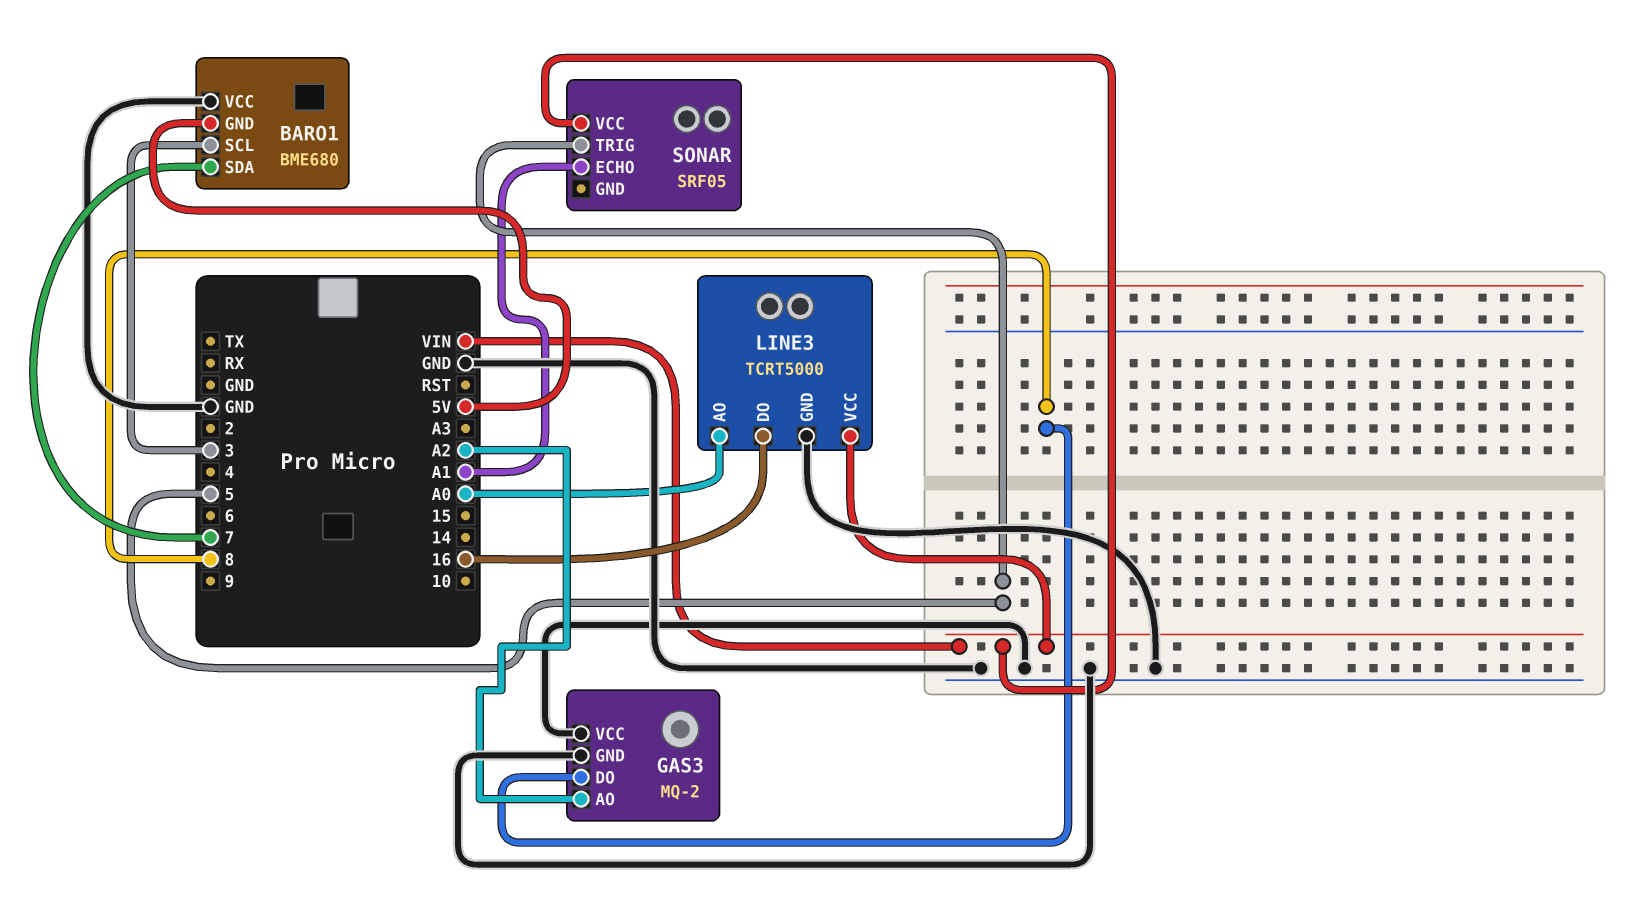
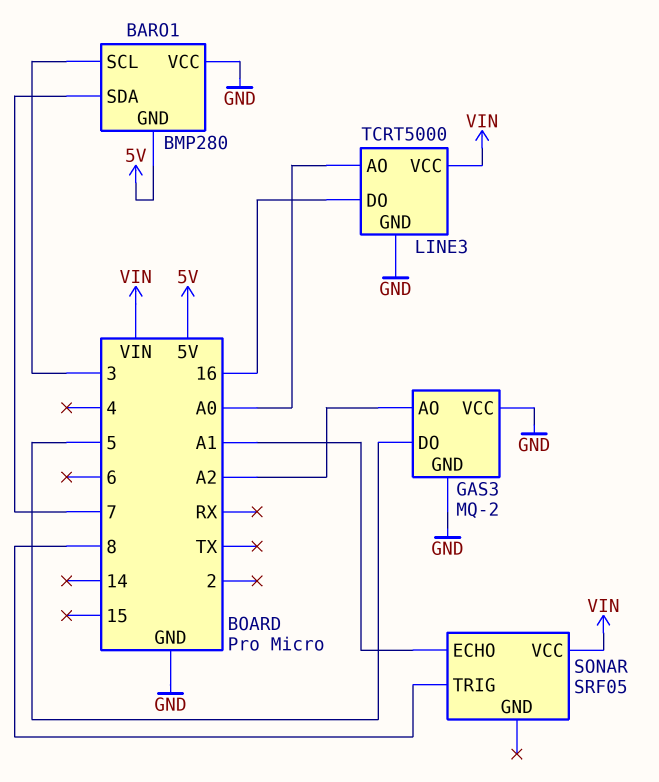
BARO1: BME680 -> BMP280
GAS3 pin DO: 8 -> 5
SONAR pin TRIG: 5 -> 8

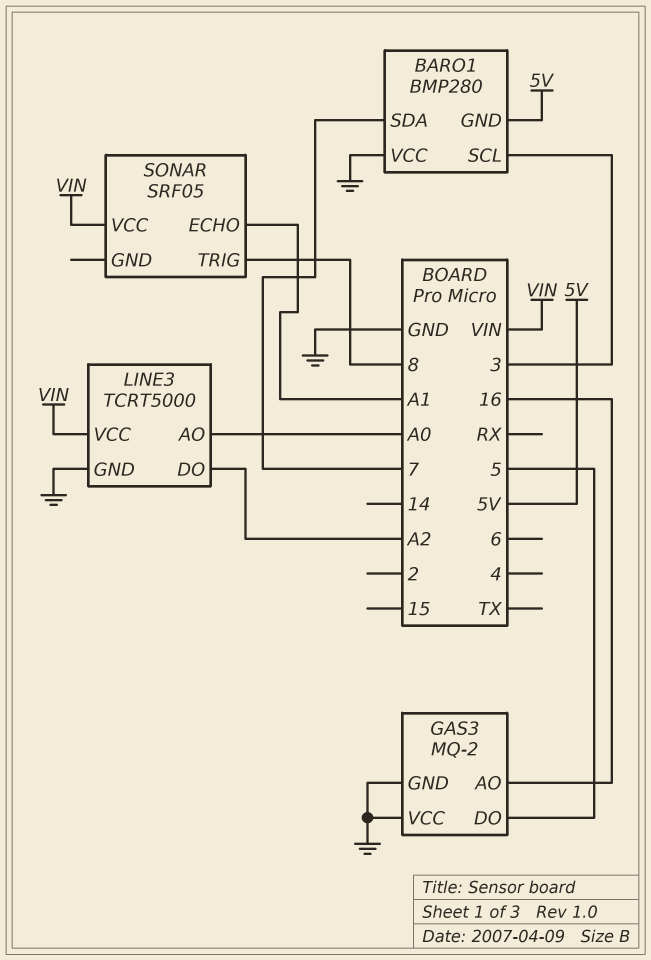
GAS3 pin AO: A2 -> 16
LINE3 pin DO: 16 -> A2

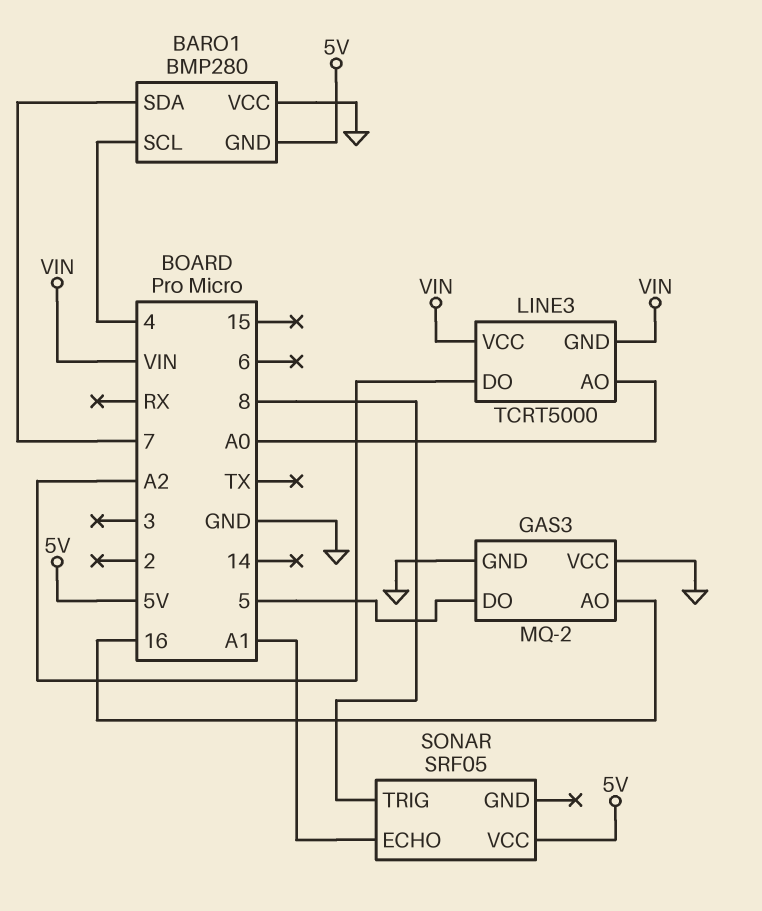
BARO1 pin SCL: 3 -> 4
LINE3 pin GND: GND -> VIN
SONAR pin VCC: VIN -> 5V

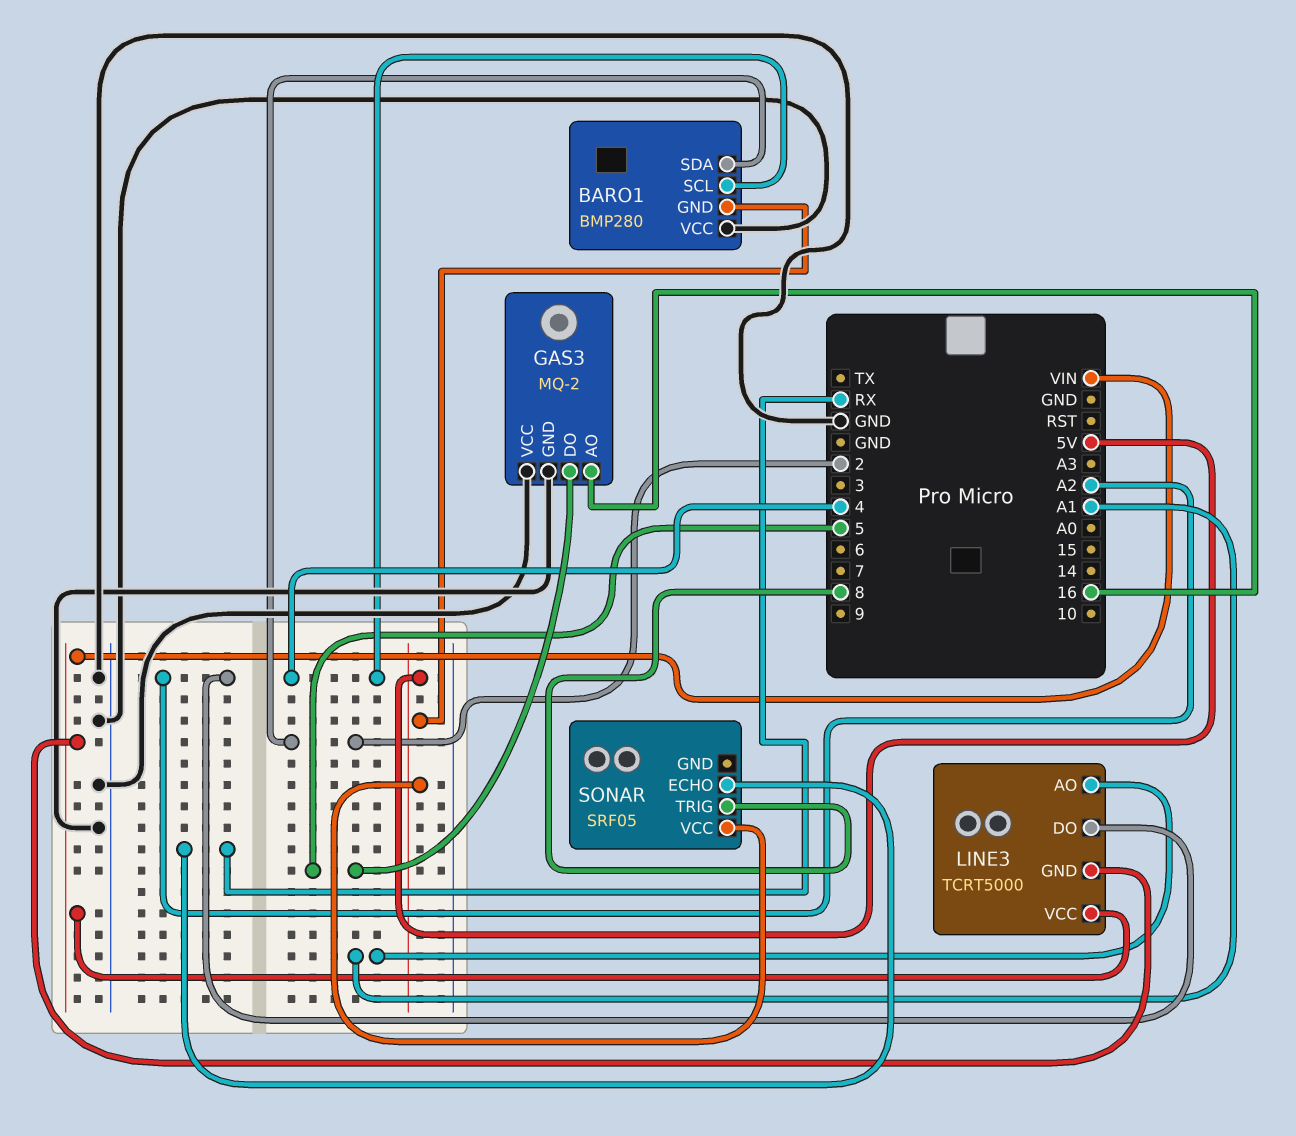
BARO1 pin SDA: 7 -> 2
LINE3 pin AO: A0 -> A1
SONAR pin ECHO: A1 -> RX

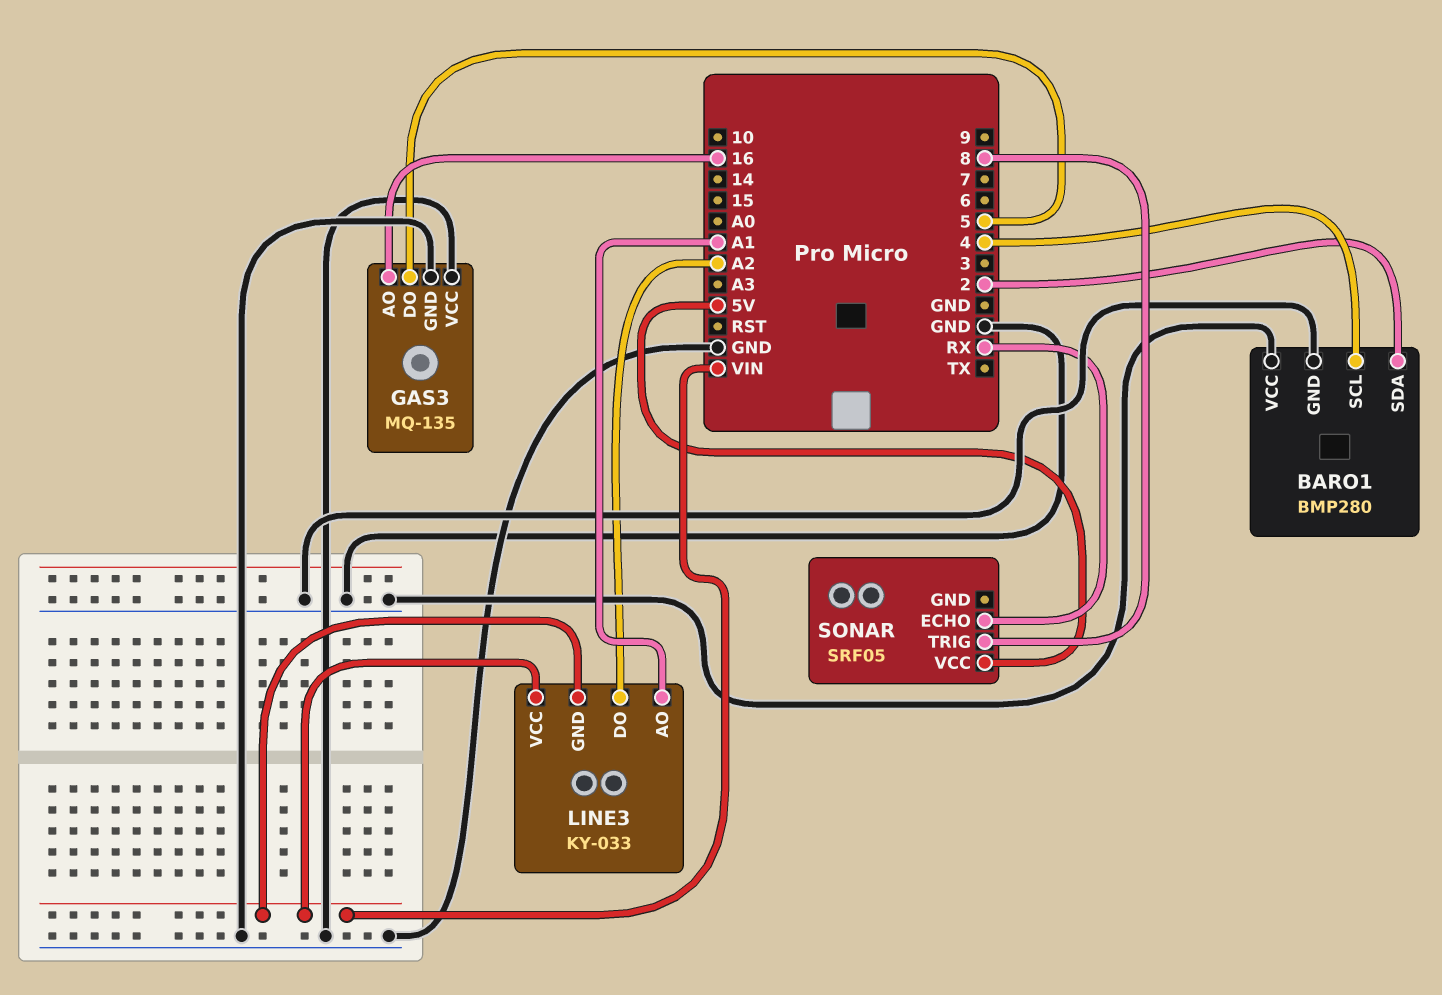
BARO1 pin GND: 5V -> GND
GAS3: MQ-2 -> MQ-135
LINE3: TCRT5000 -> KY-033

